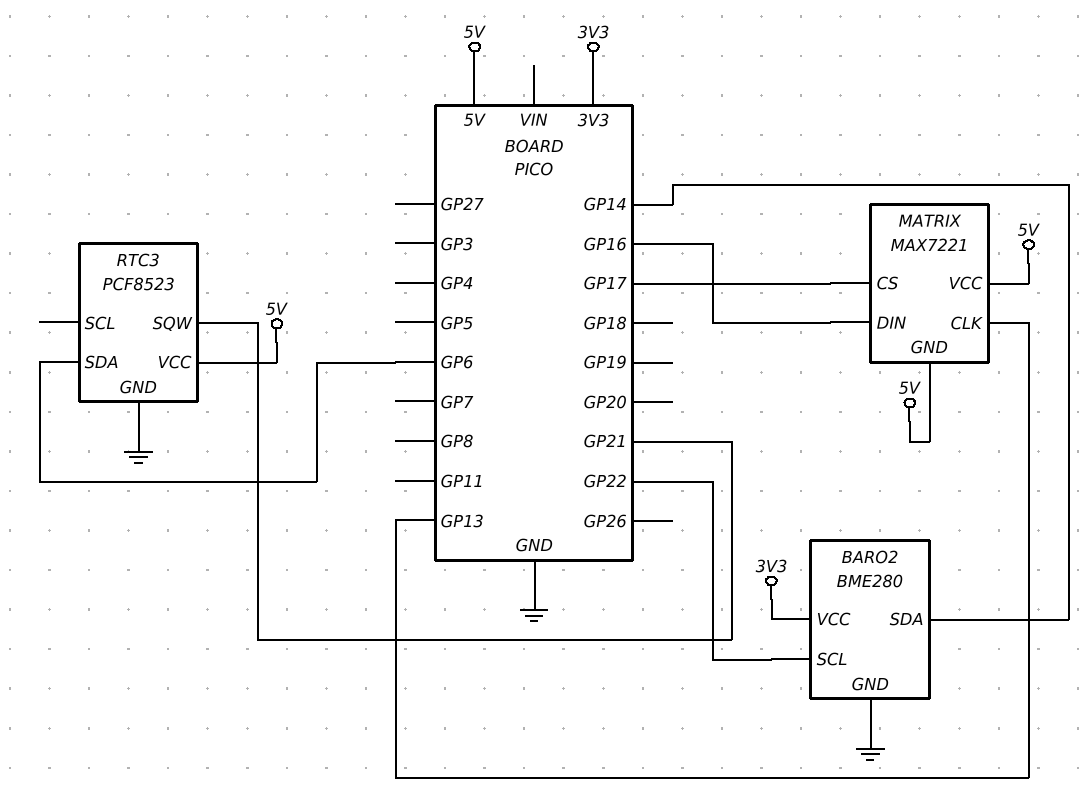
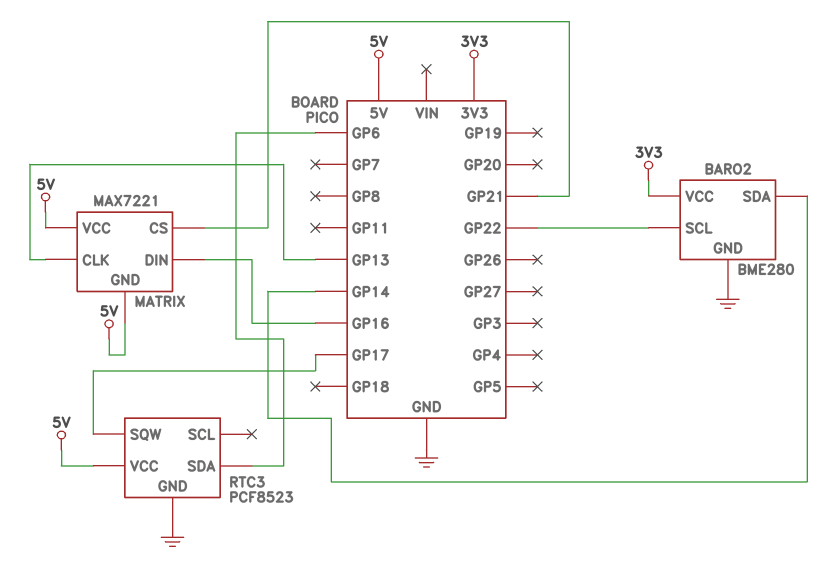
MATRIX pin CS: GP17 -> GP21
RTC3 pin SQW: GP21 -> GP17

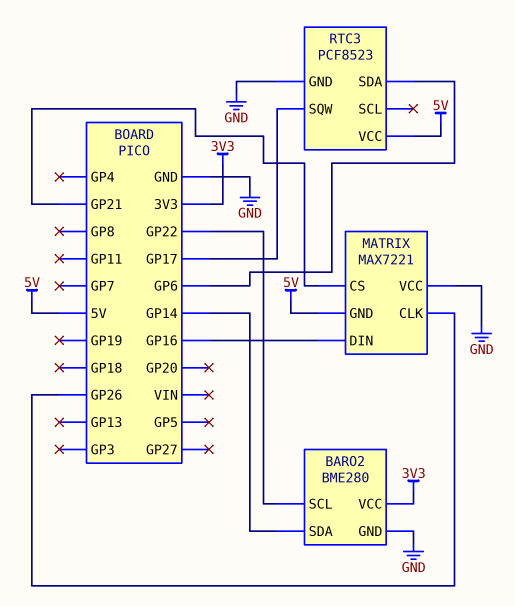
MATRIX pin CLK: GP13 -> GP26
MATRIX pin VCC: 5V -> GND

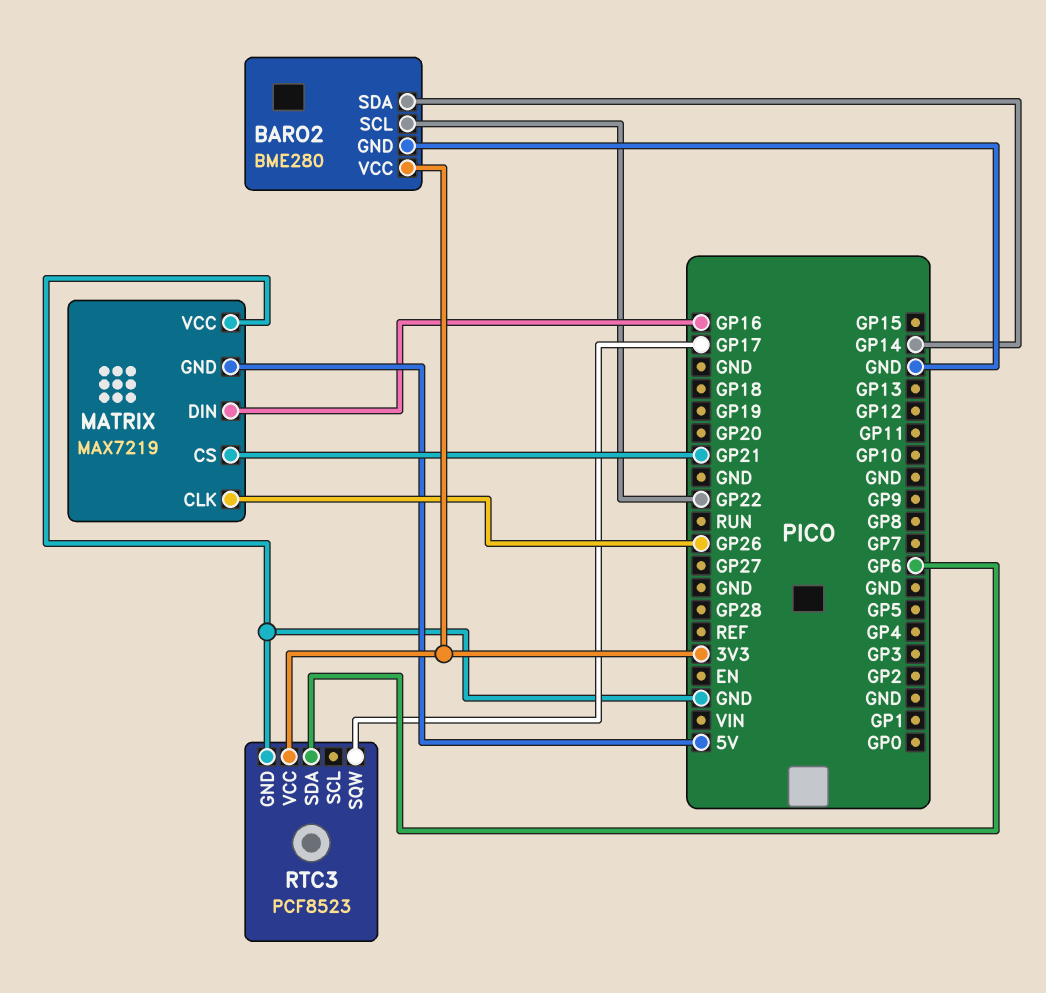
MATRIX: MAX7221 -> MAX7219
RTC3 pin VCC: 5V -> 3V3

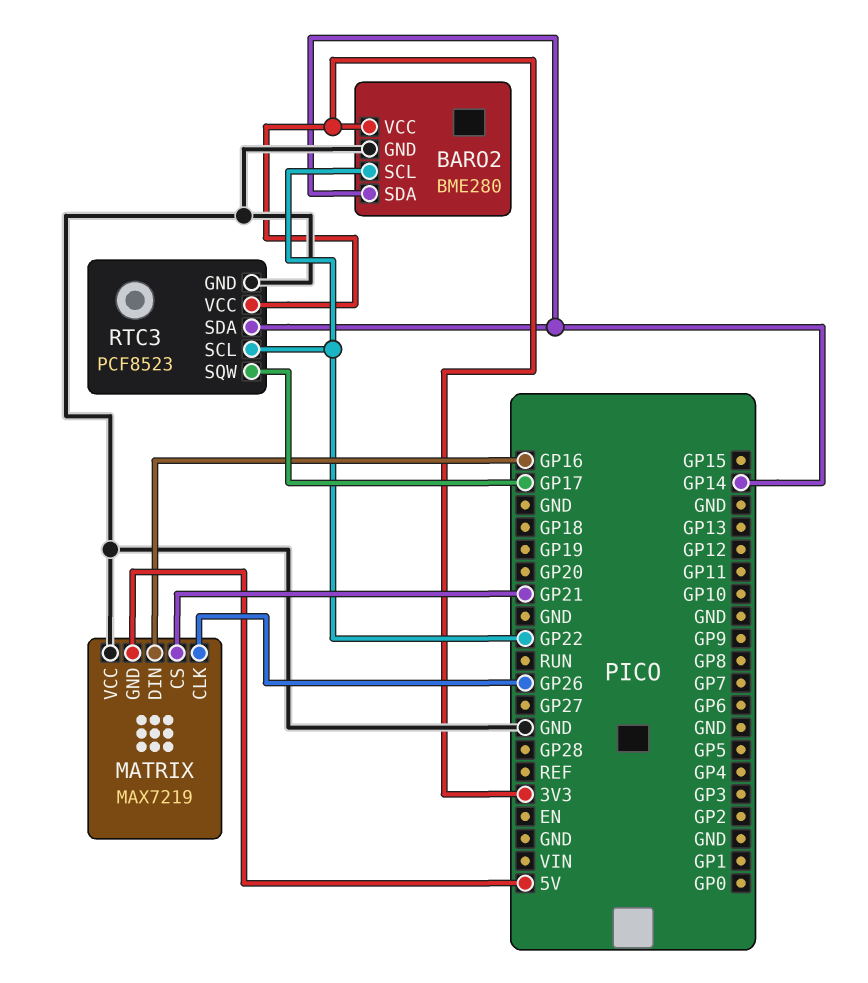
RTC3 pin SCL: none -> GP22
RTC3 pin SDA: GP6 -> GP14

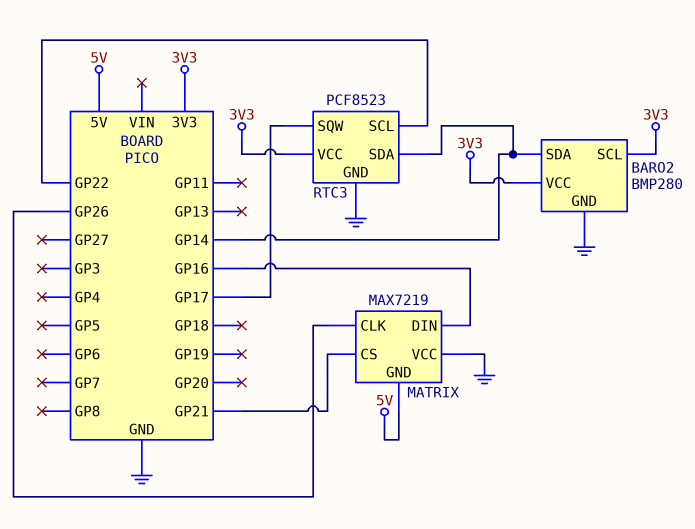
BARO2: BME280 -> BMP280
BARO2 pin SCL: GP22 -> 3V3

